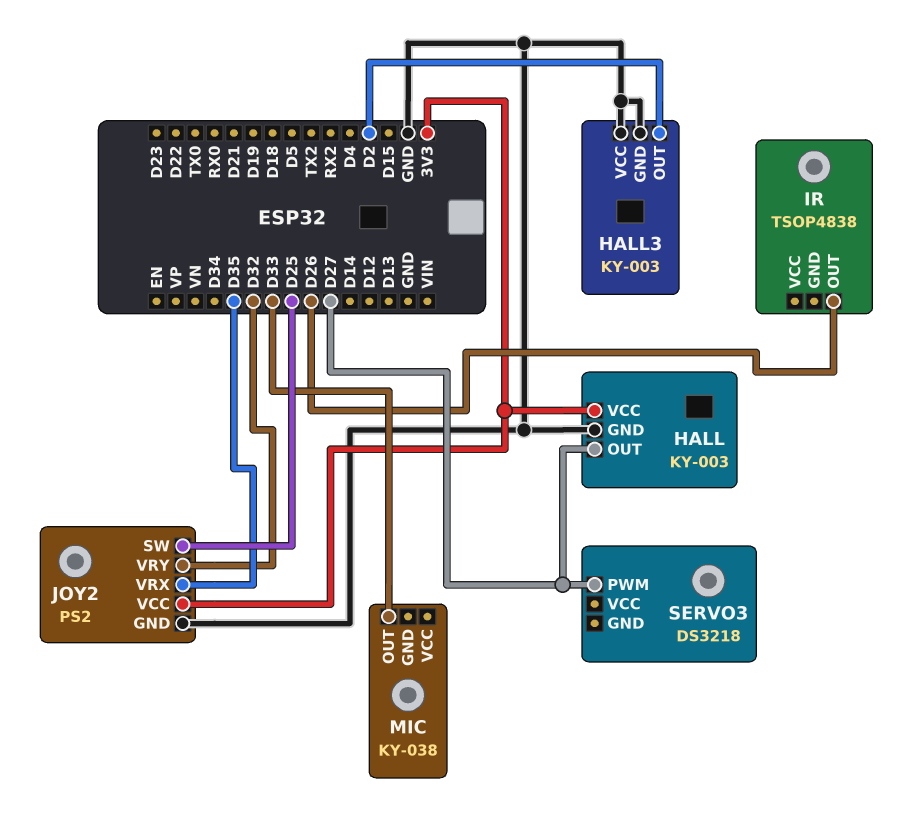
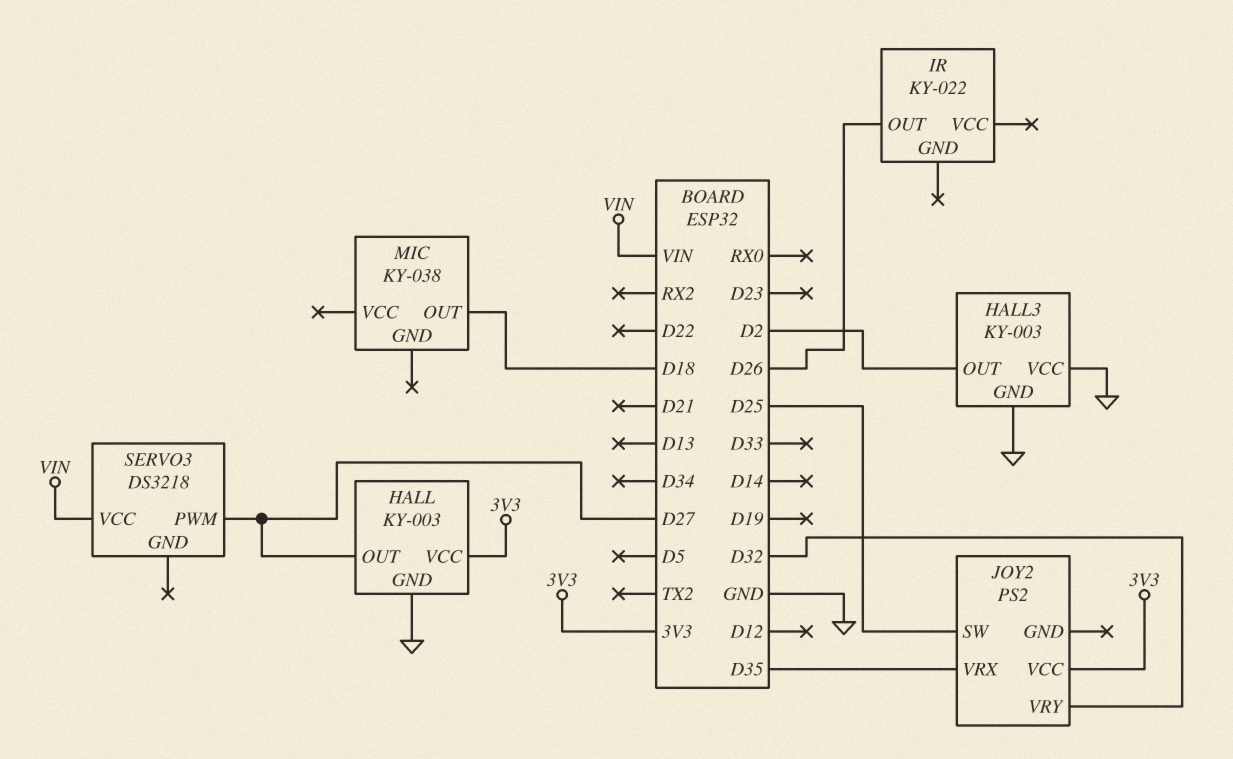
IR: TSOP4838 -> KY-022
JOY2 pin GND: GND -> none
MIC pin OUT: D33 -> D18
SERVO3 pin VCC: none -> VIN

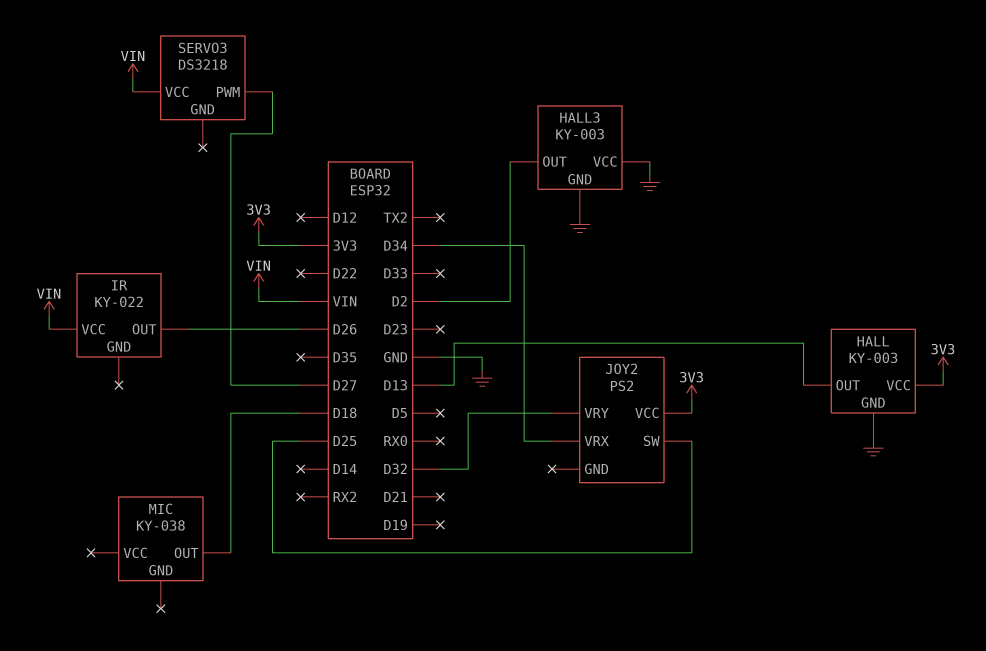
HALL pin OUT: D27 -> D13
IR pin VCC: none -> VIN
JOY2 pin VRX: D35 -> D34

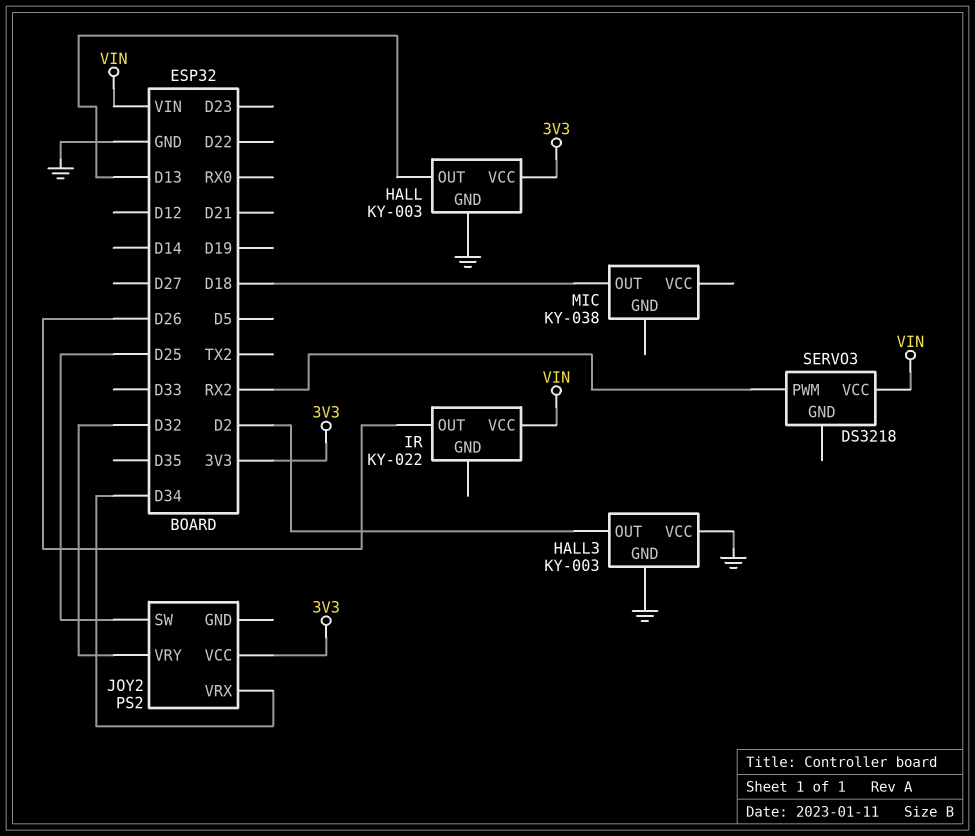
SERVO3 pin PWM: D27 -> RX2

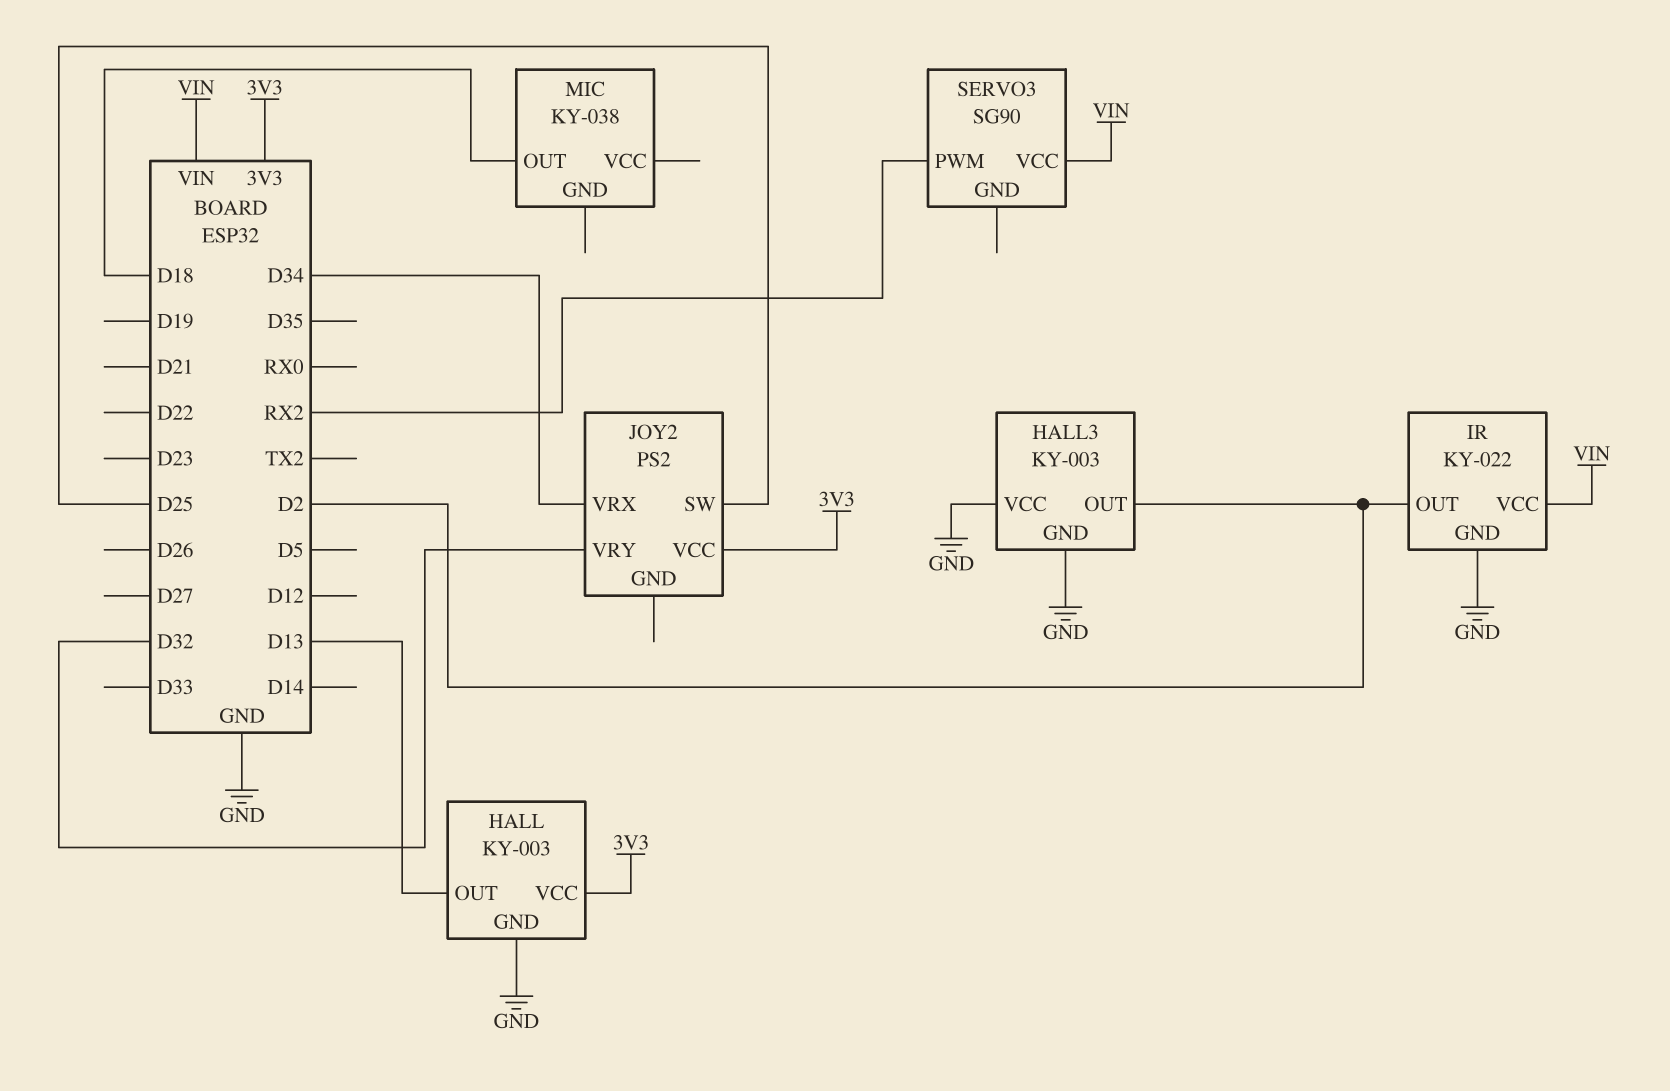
IR pin GND: none -> GND
IR pin OUT: D26 -> D2
SERVO3: DS3218 -> SG90

